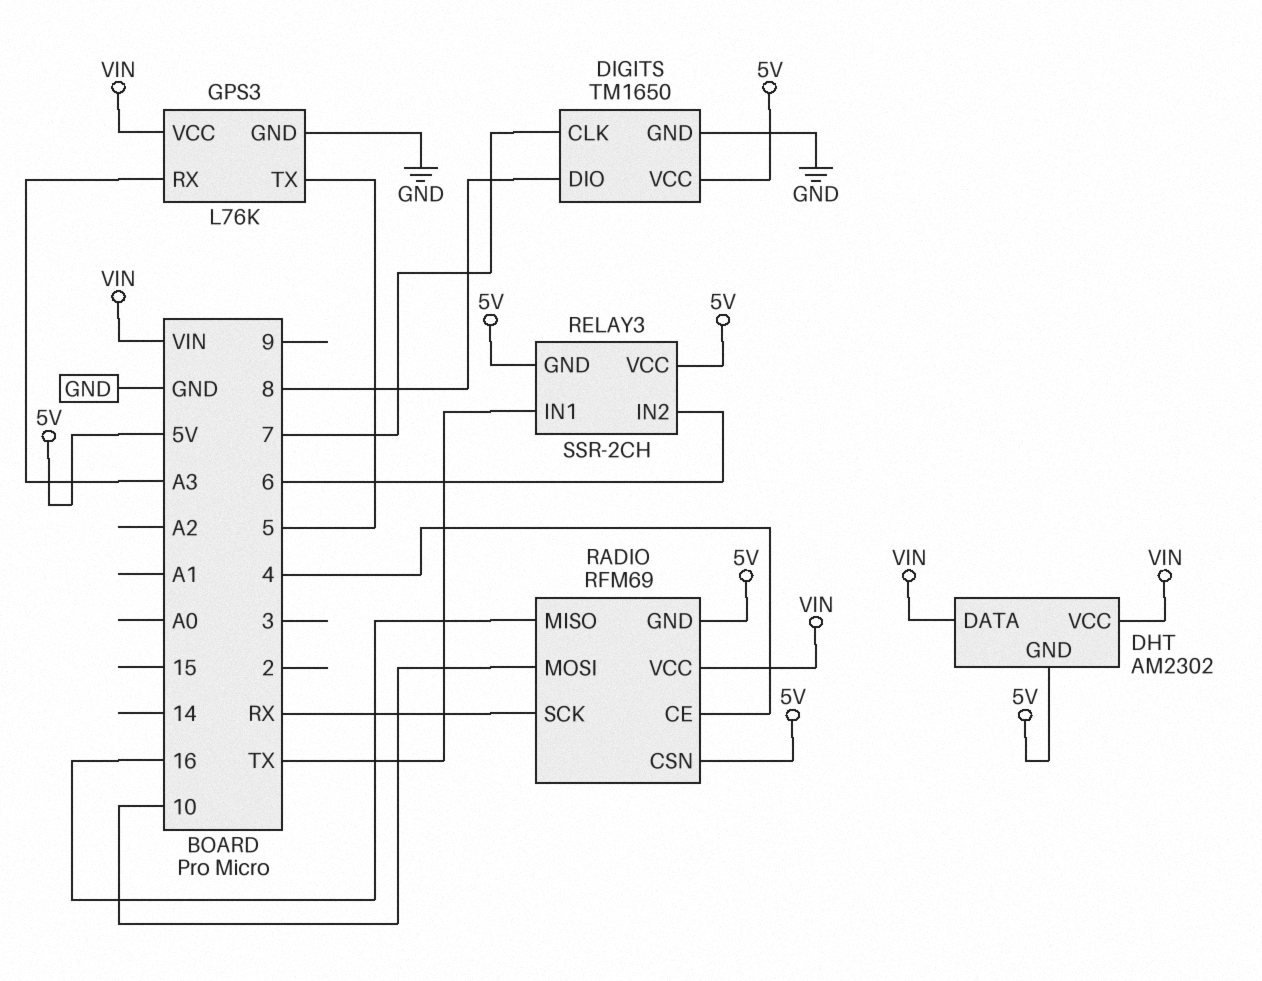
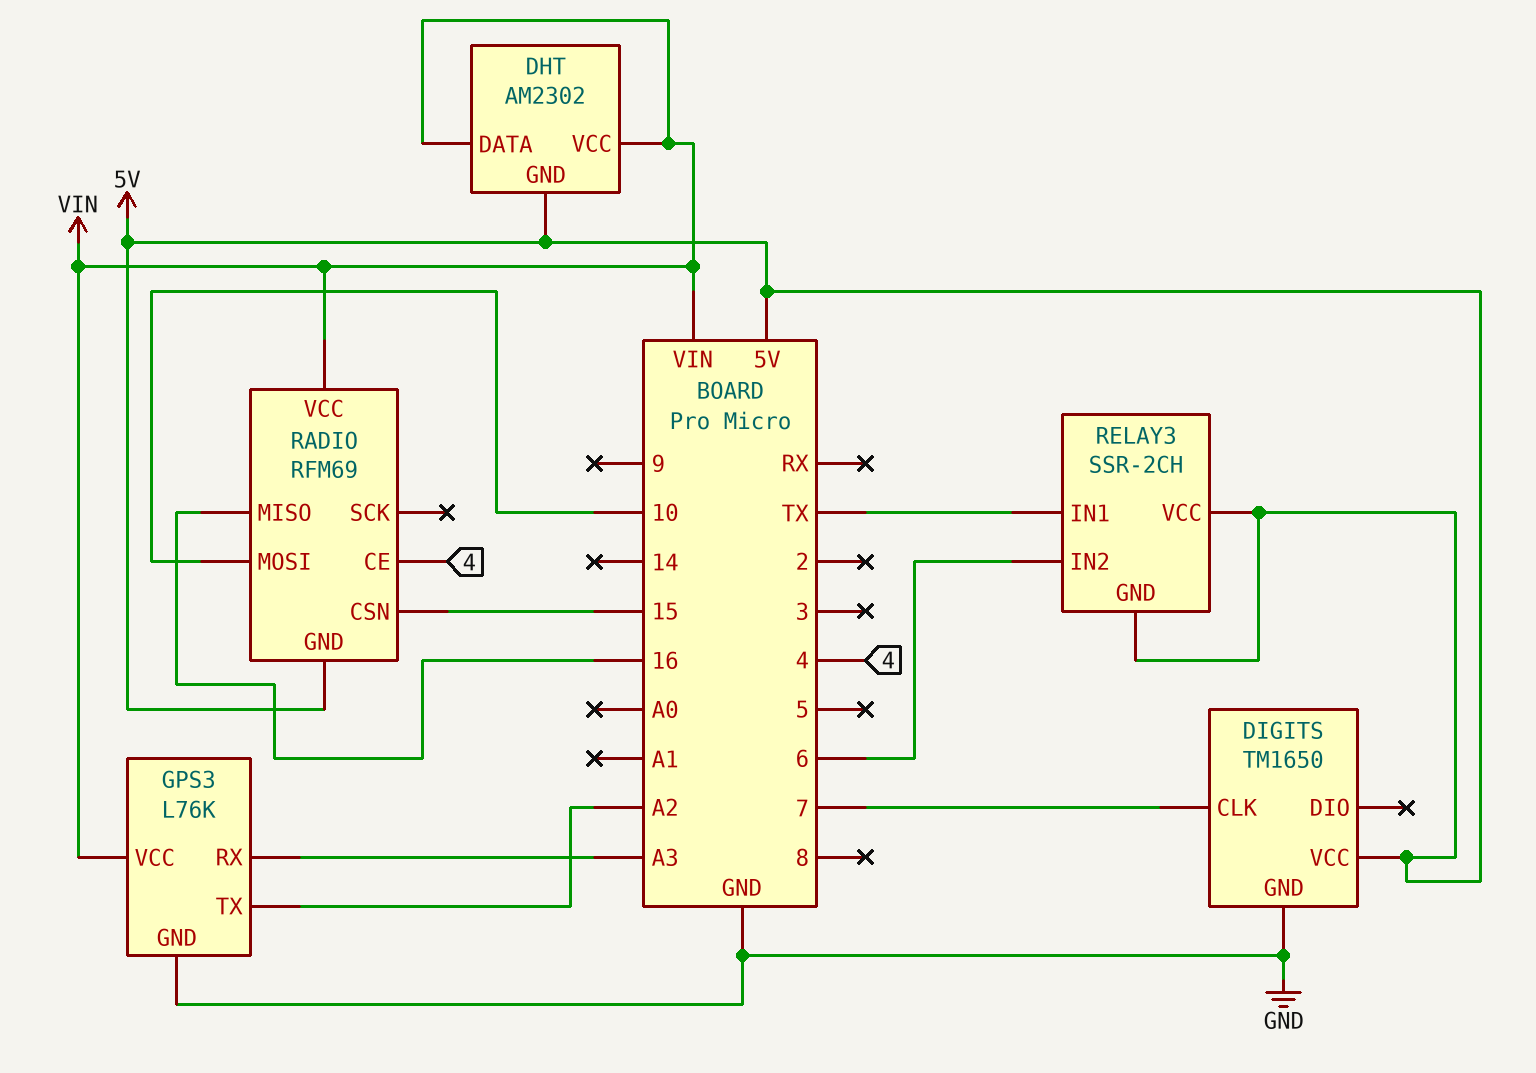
DIGITS pin DIO: 8 -> none
GPS3 pin TX: 5 -> A2
RADIO pin CSN: 5V -> 15
RADIO pin SCK: RX -> none

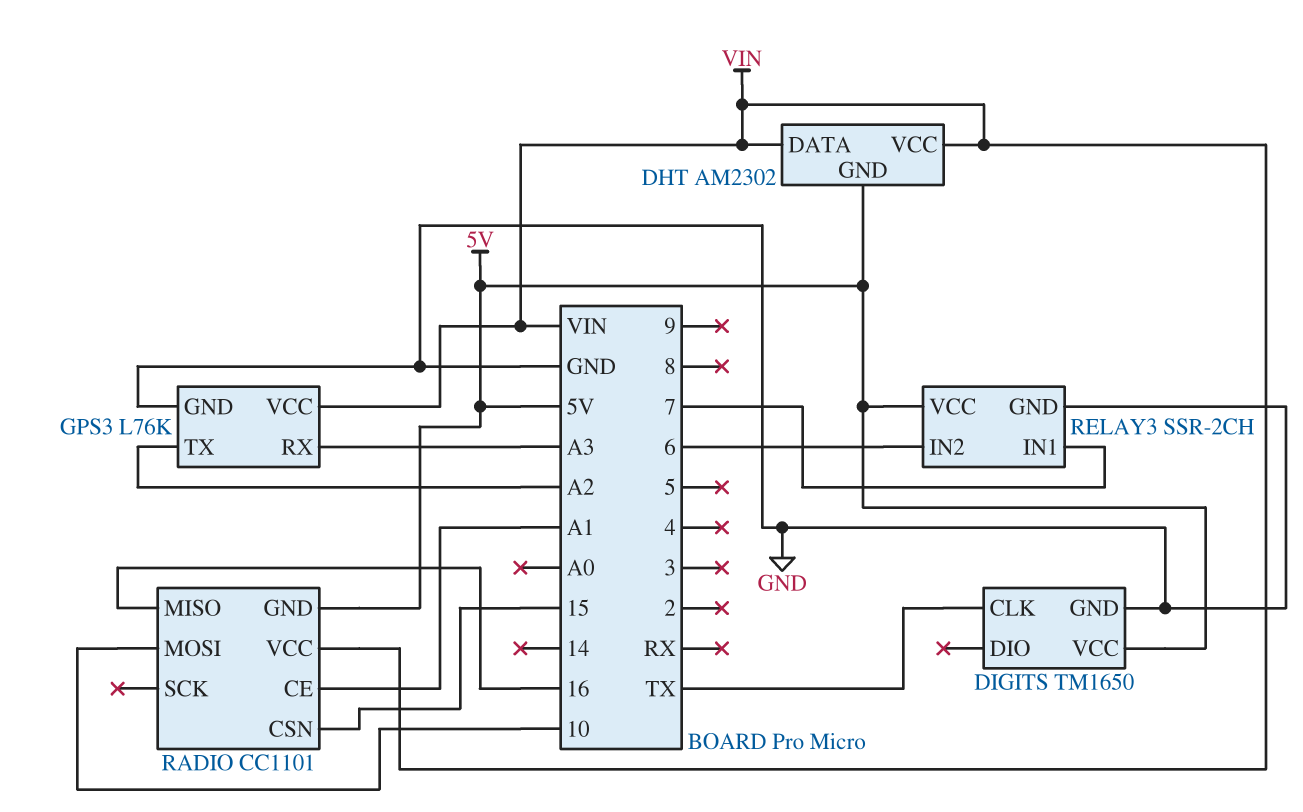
DIGITS pin CLK: 7 -> TX
RADIO: RFM69 -> CC1101
RADIO pin CE: 4 -> A1
RELAY3 pin GND: 5V -> GND
RELAY3 pin IN1: TX -> 7

